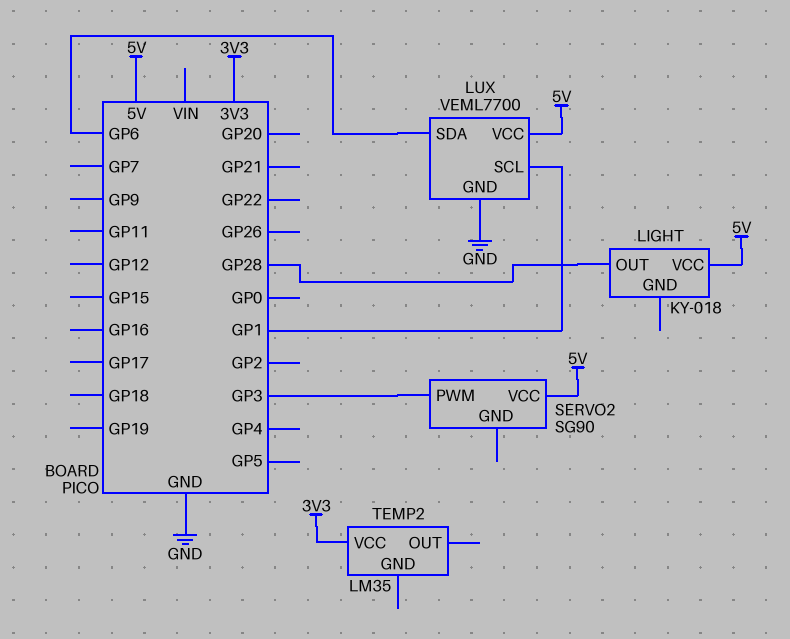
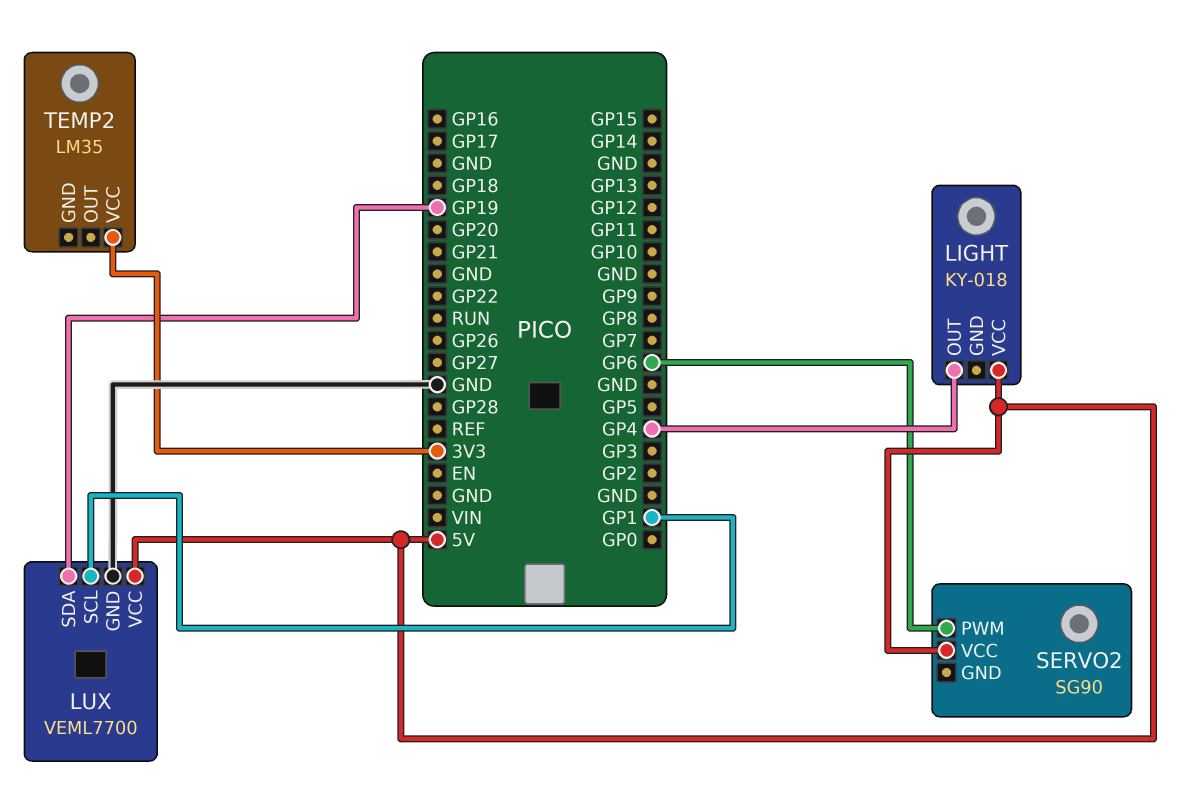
LIGHT pin OUT: GP28 -> GP4
LUX pin SDA: GP6 -> GP19
SERVO2 pin PWM: GP3 -> GP6

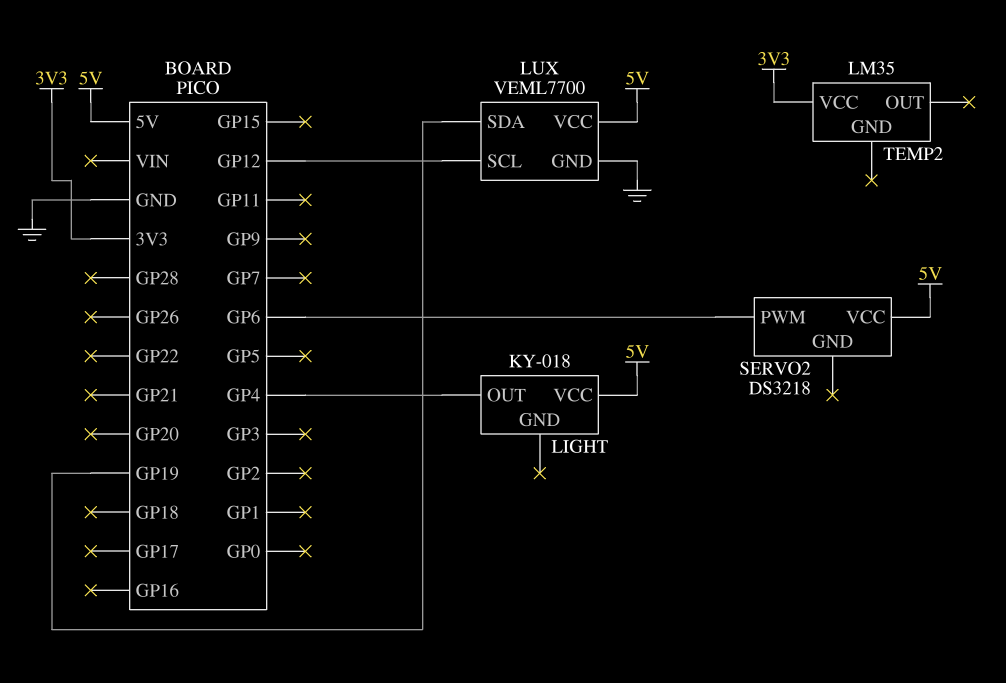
LUX pin SCL: GP1 -> GP12
SERVO2: SG90 -> DS3218

